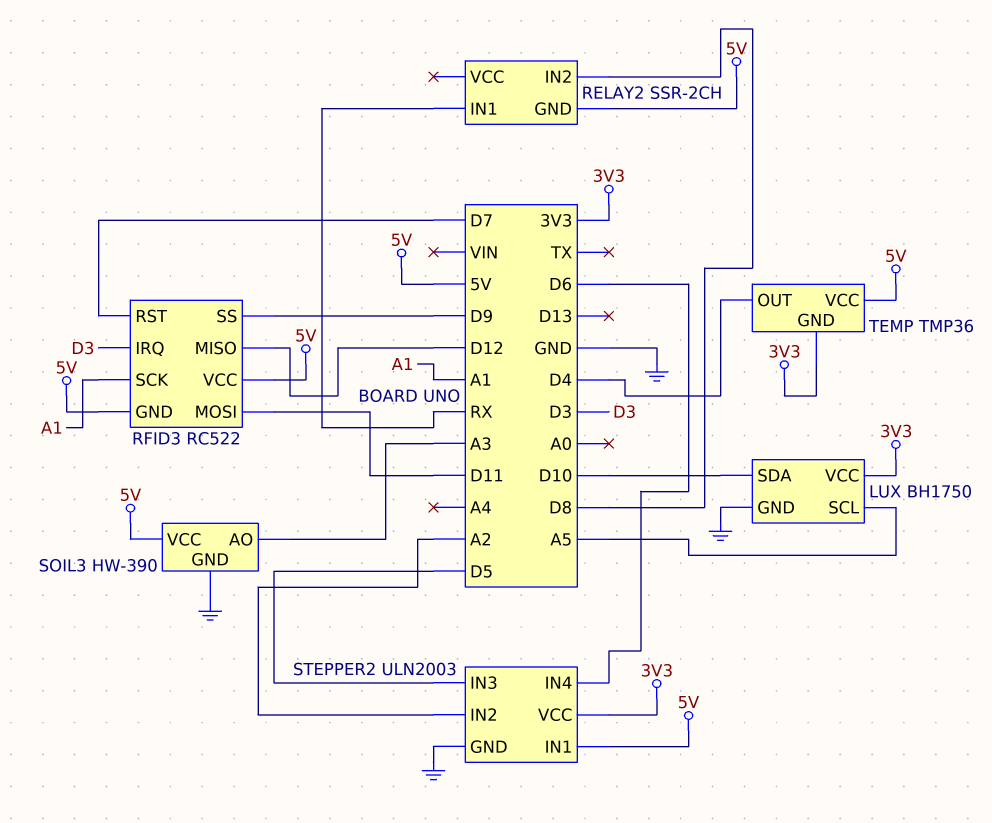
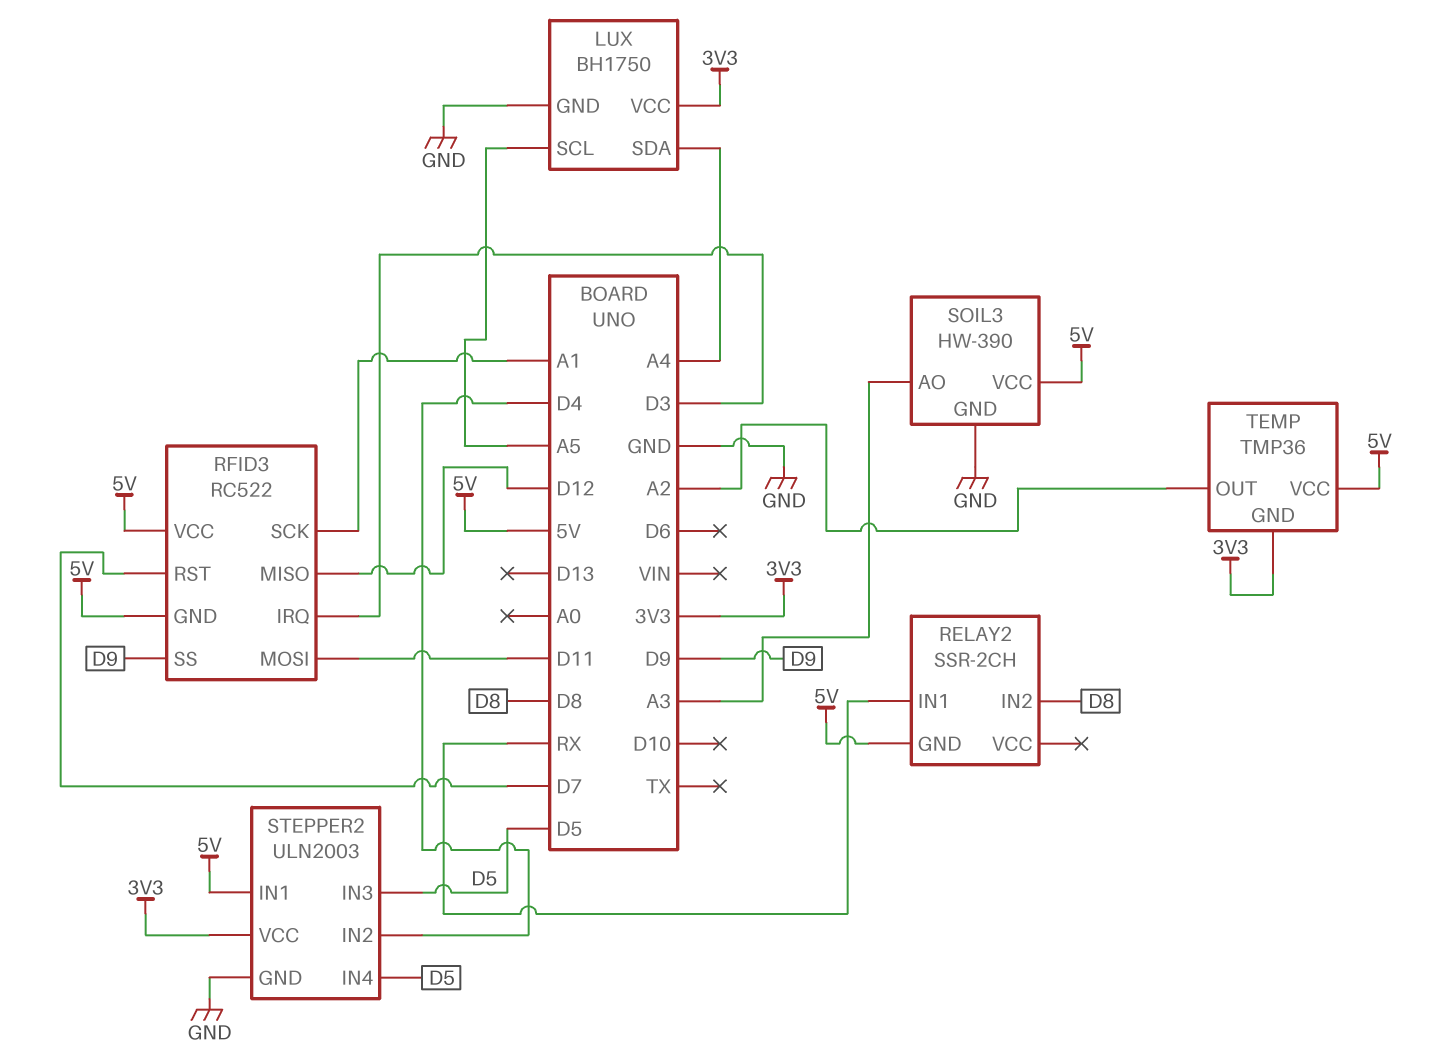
LUX pin SDA: D10 -> A4
STEPPER2 pin IN2: A2 -> D4
STEPPER2 pin IN4: D6 -> D5
TEMP pin OUT: D4 -> A2

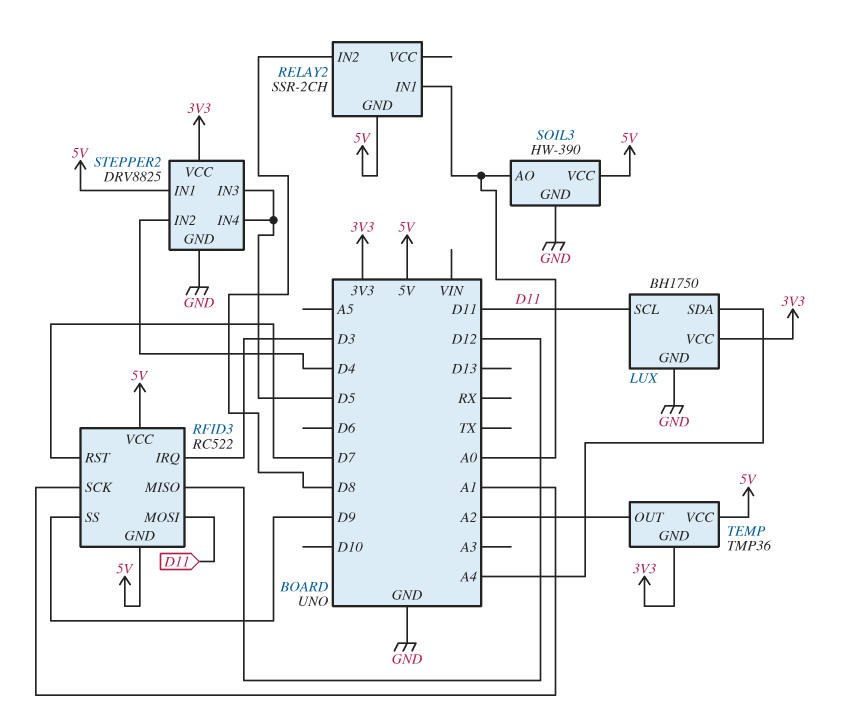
LUX pin SCL: A5 -> D11
RELAY2 pin IN1: RX -> A0
SOIL3 pin AO: A3 -> A0
STEPPER2: ULN2003 -> DRV8825

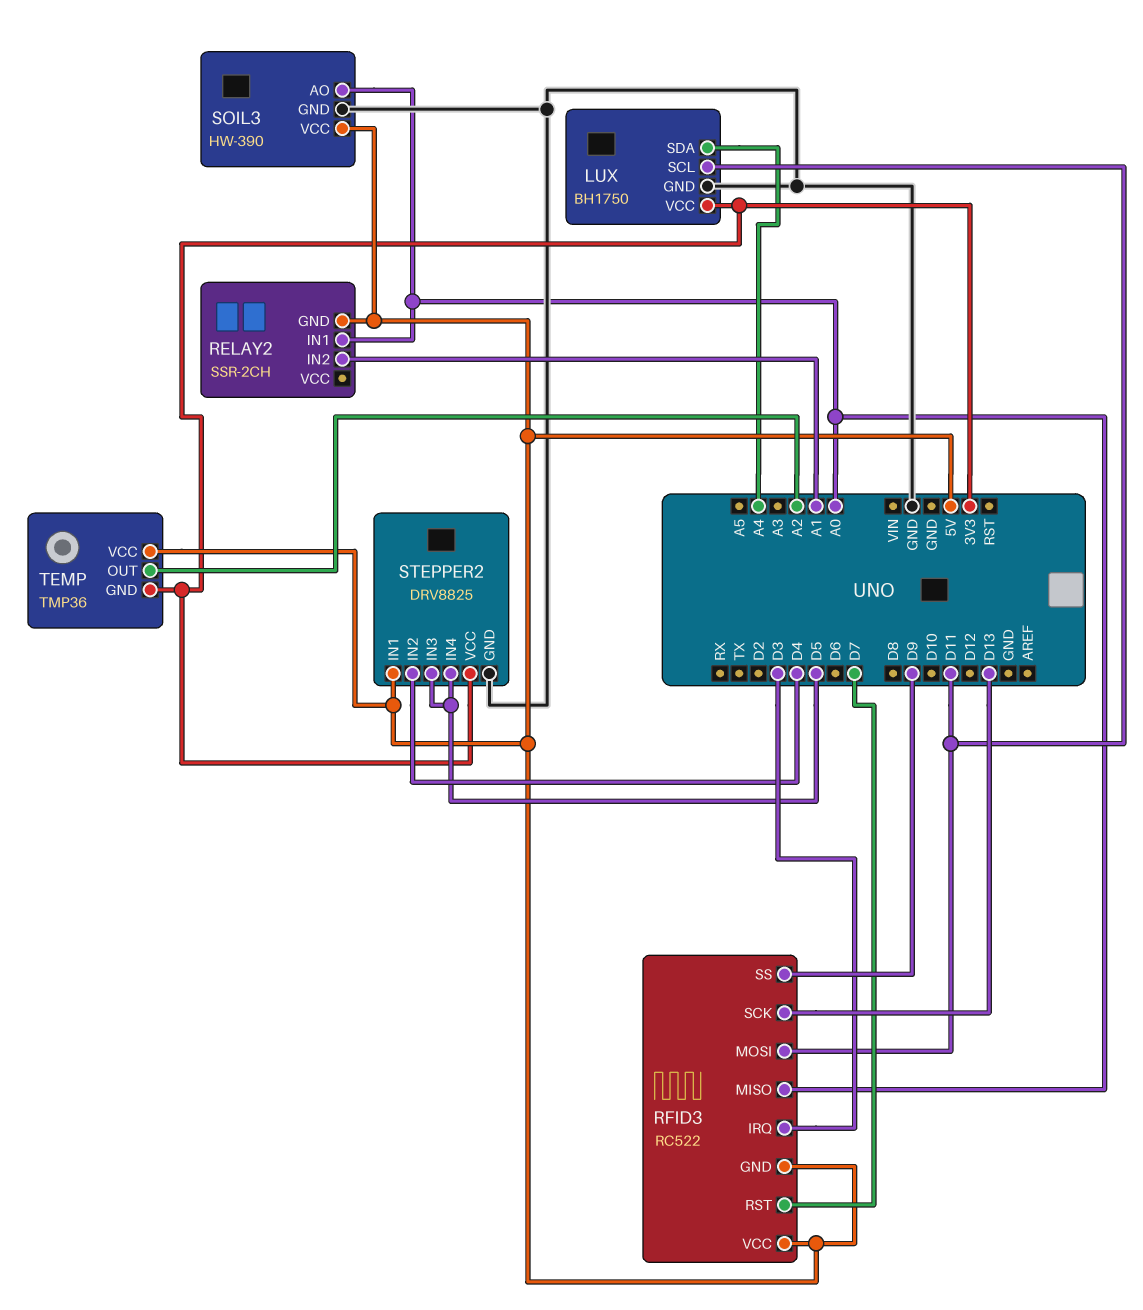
RELAY2 pin IN2: D8 -> A1
RFID3 pin MISO: D12 -> A0
RFID3 pin SCK: A1 -> D13

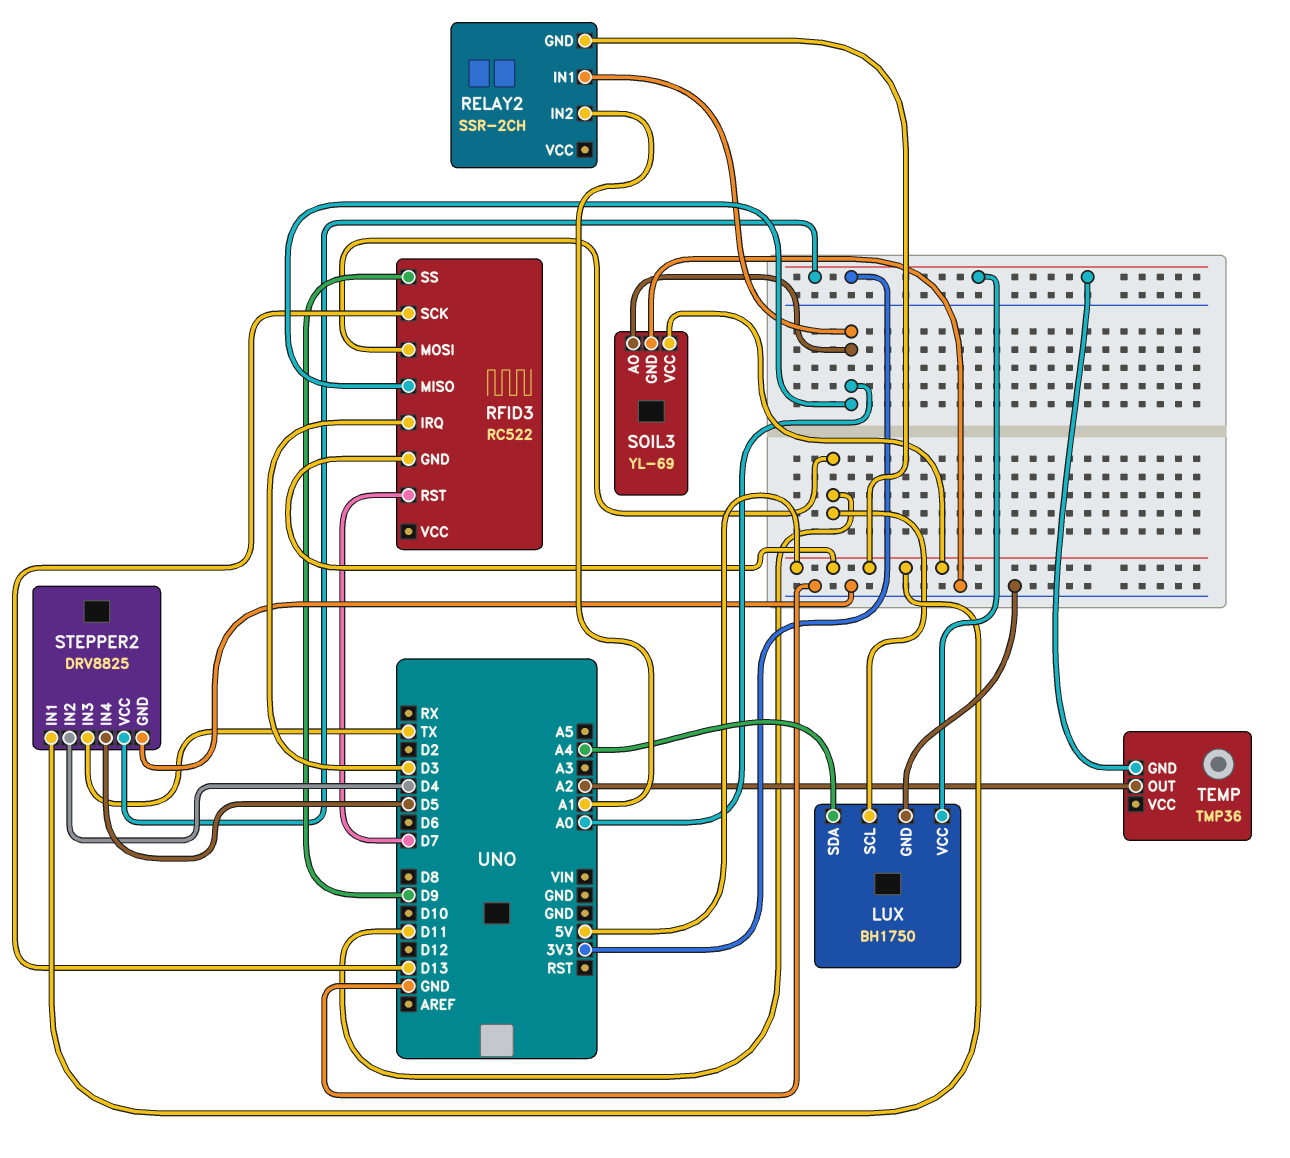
RFID3 pin VCC: 5V -> none
SOIL3: HW-390 -> YL-69
STEPPER2 pin IN3: D5 -> TX
TEMP pin VCC: 5V -> none

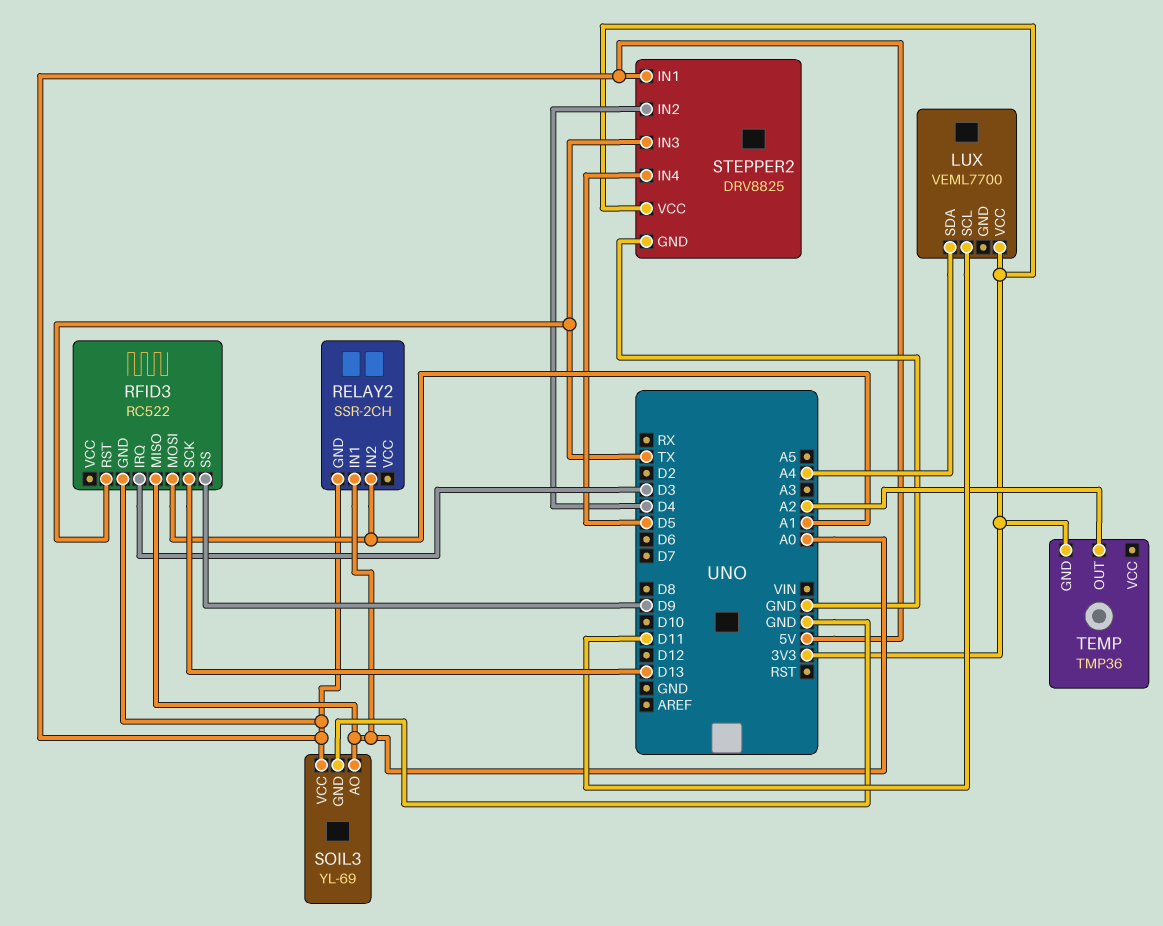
LUX: BH1750 -> VEML7700
LUX pin GND: GND -> none
RFID3 pin MOSI: D11 -> A1
RFID3 pin RST: D7 -> TX

